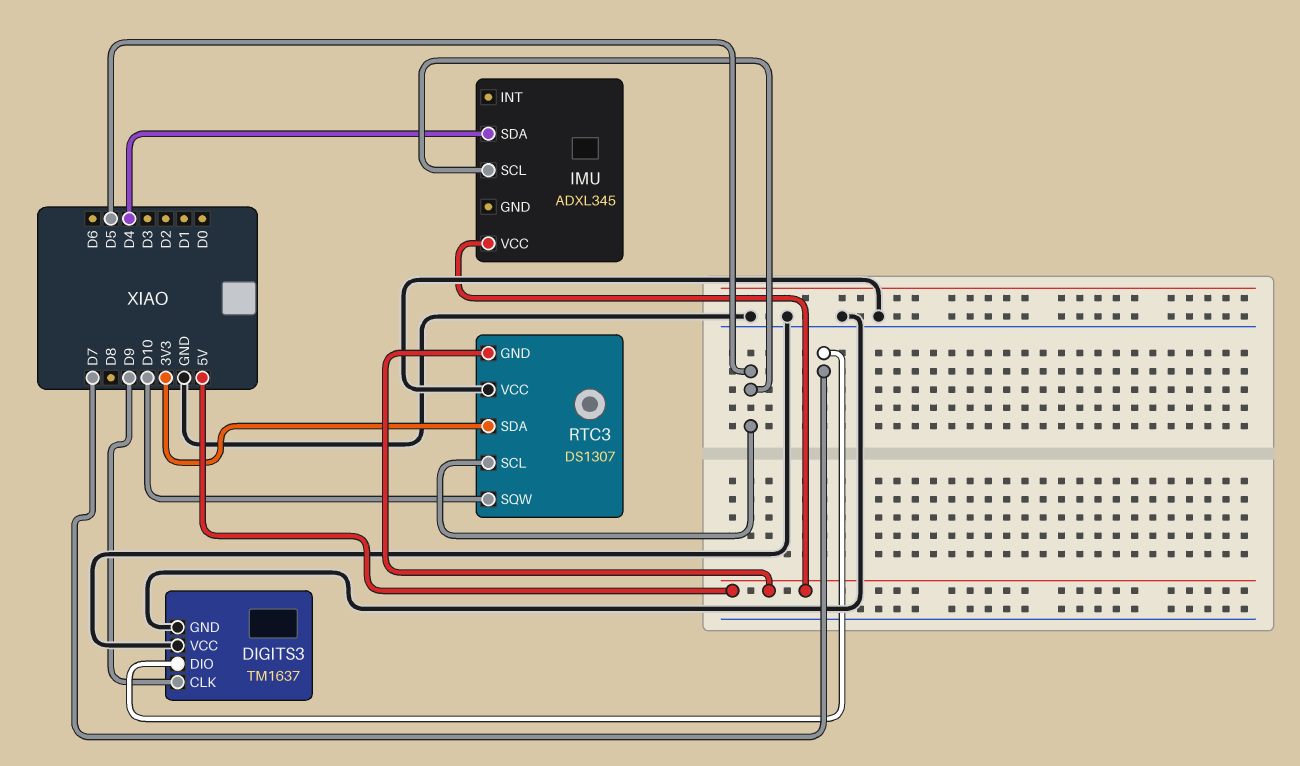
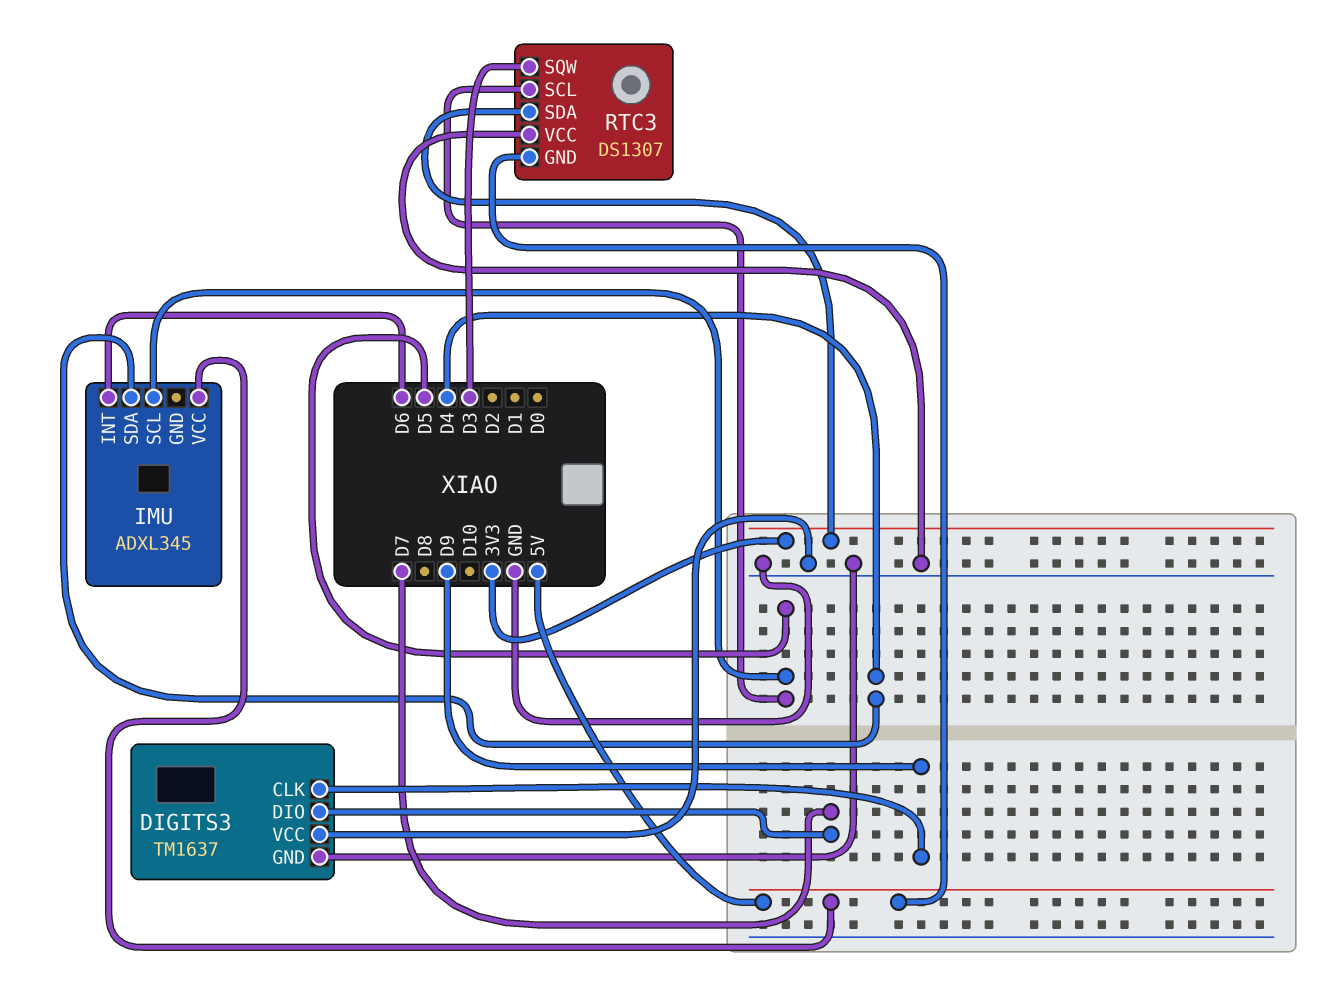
IMU pin INT: none -> D6
RTC3 pin SQW: D10 -> D3

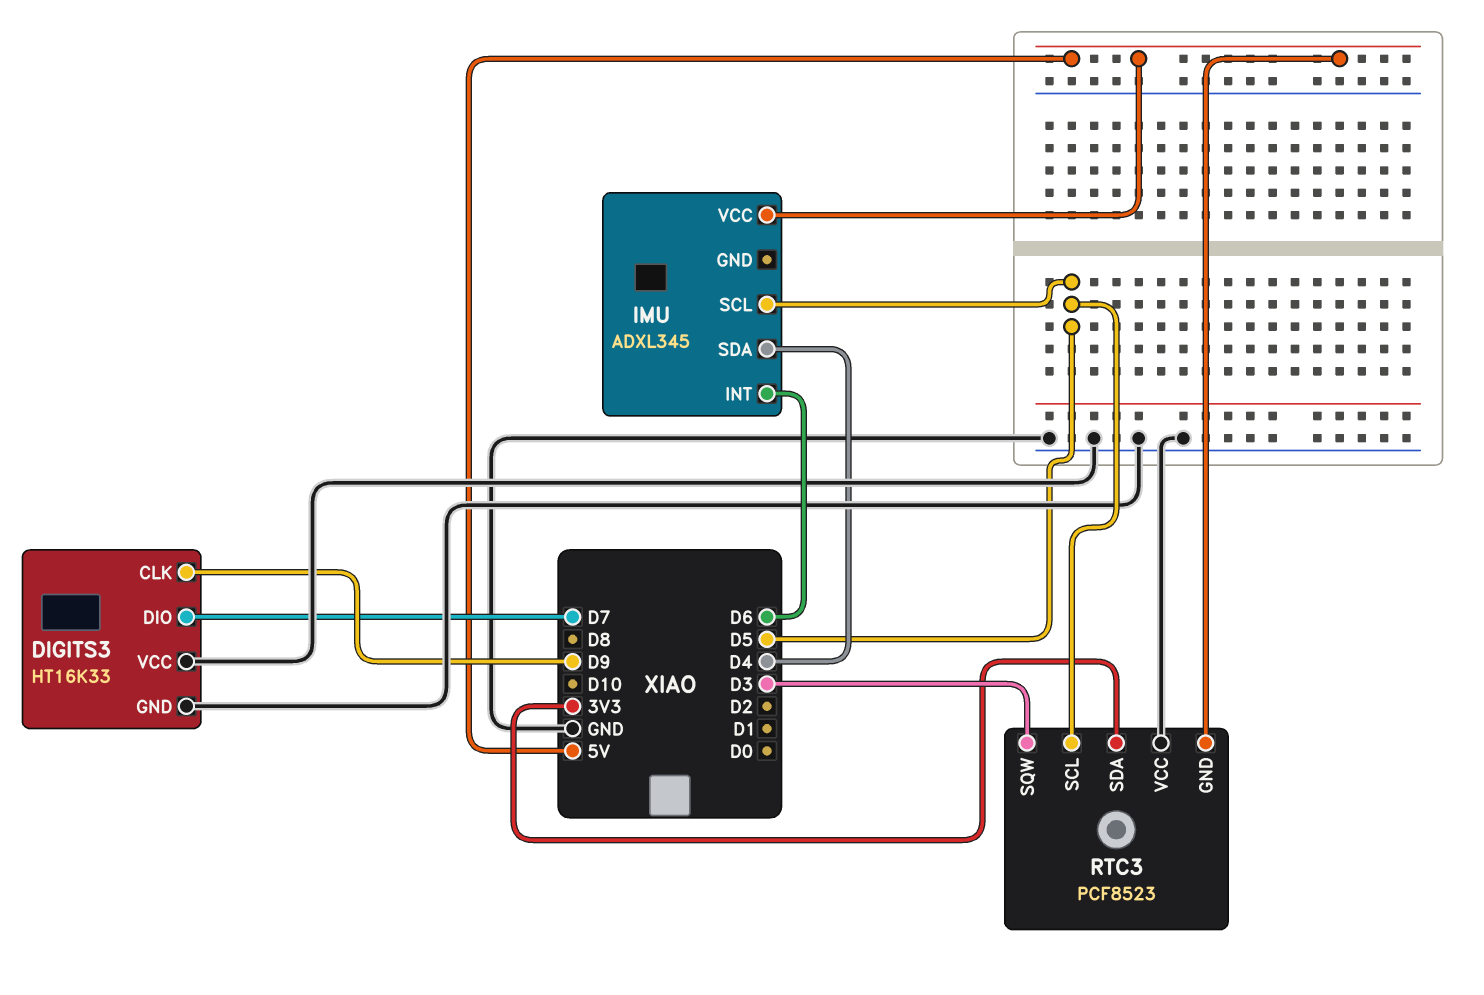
DIGITS3: TM1637 -> HT16K33
RTC3: DS1307 -> PCF8523

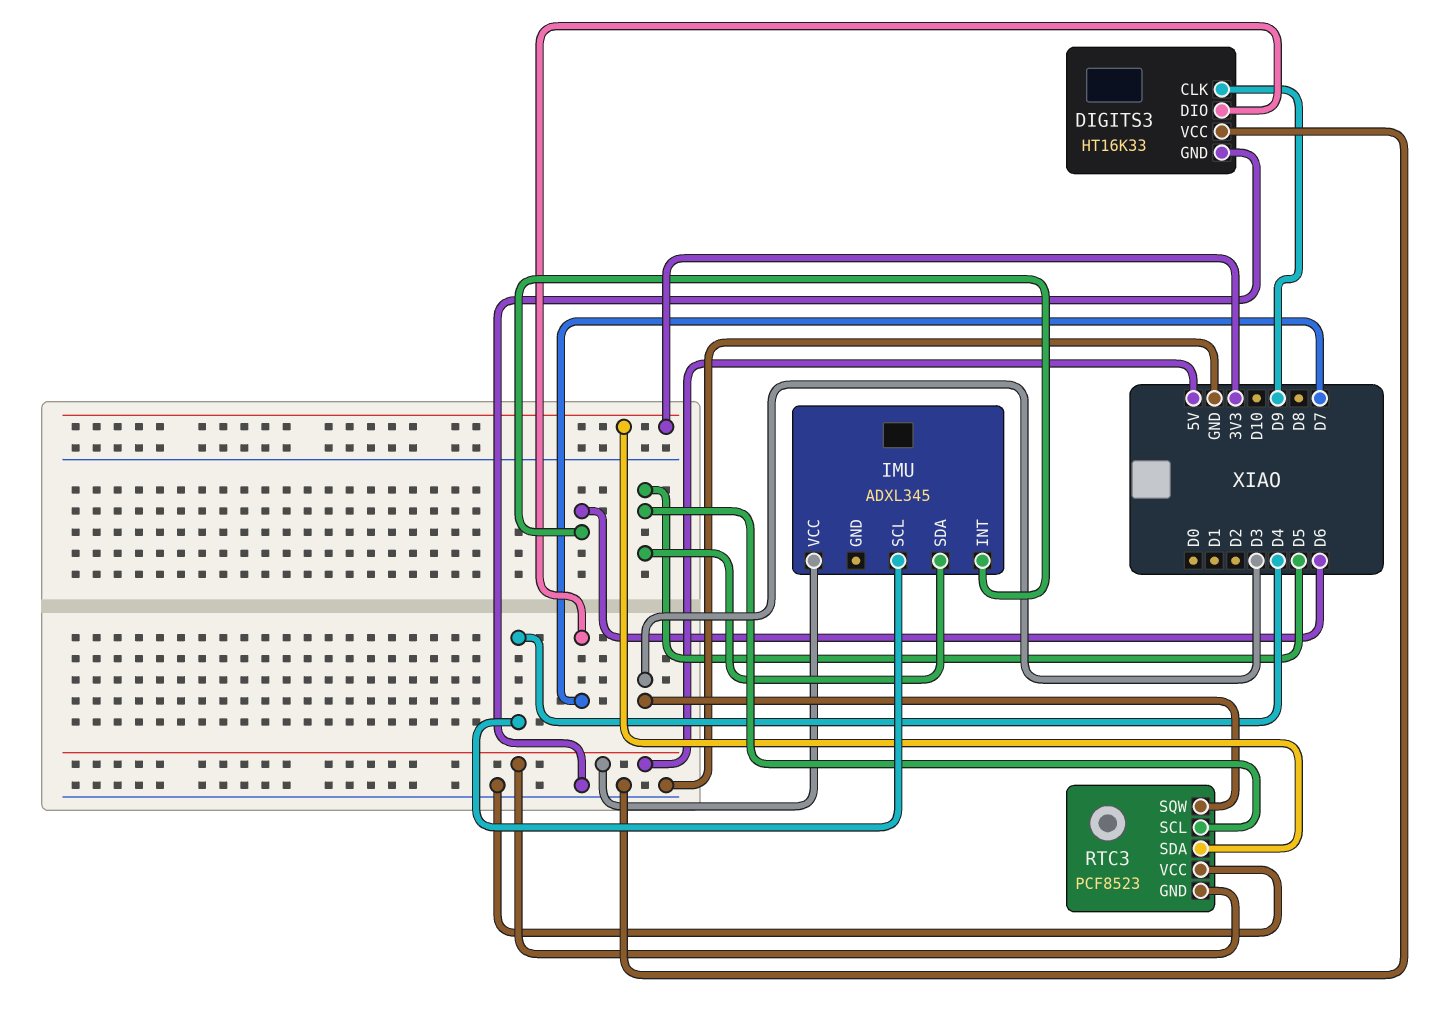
IMU pin SCL: D5 -> D4
IMU pin SDA: D4 -> D5

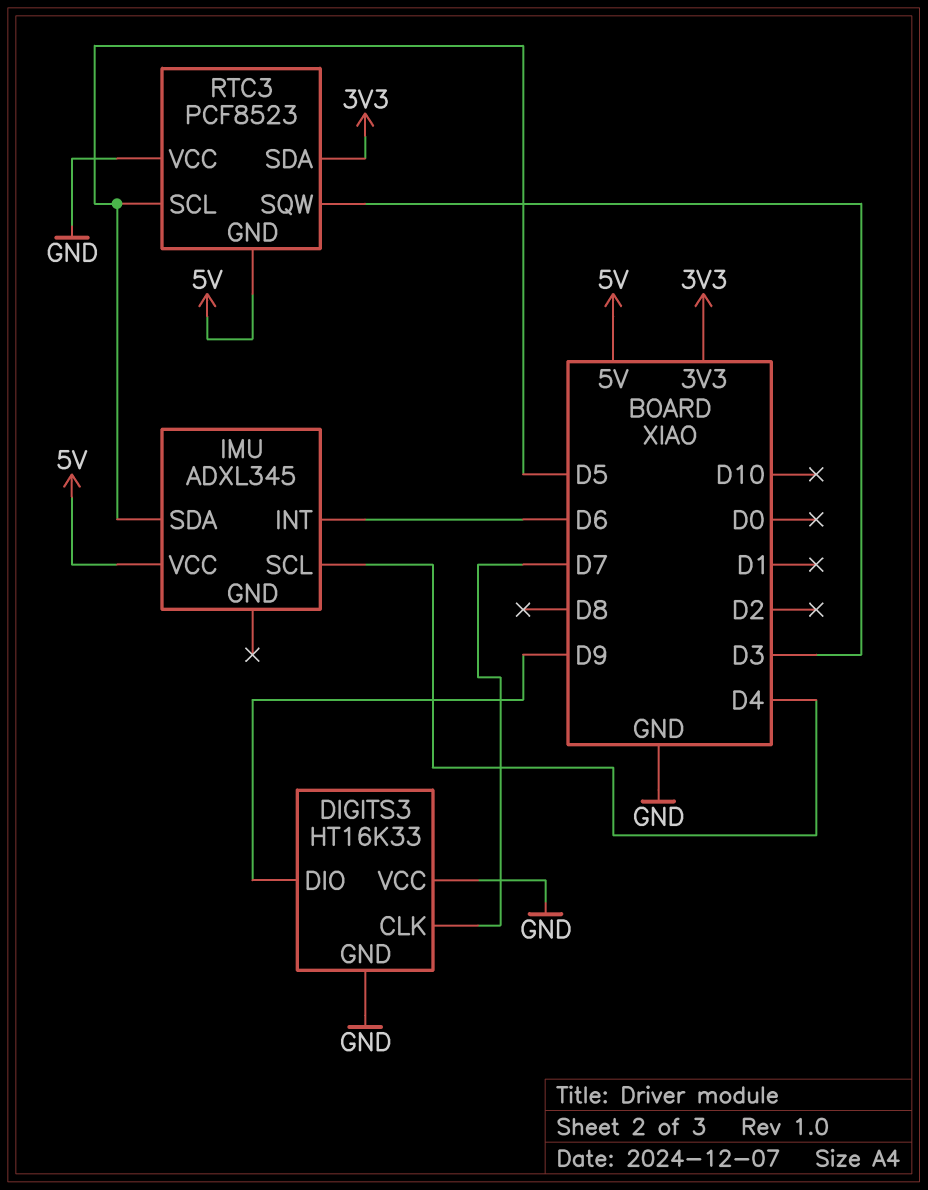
DIGITS3 pin CLK: D9 -> D7
DIGITS3 pin DIO: D7 -> D9

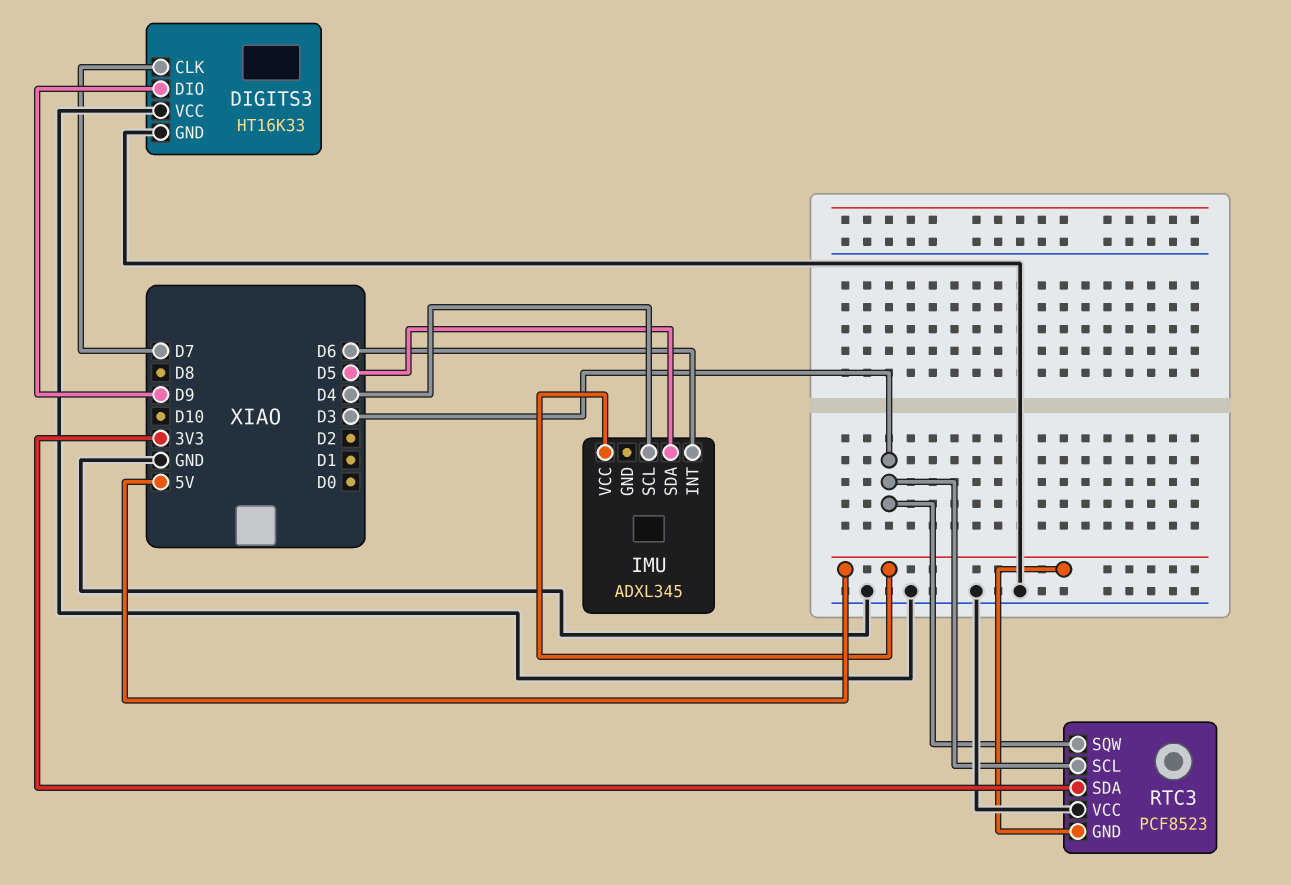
RTC3 pin SCL: D5 -> D3

